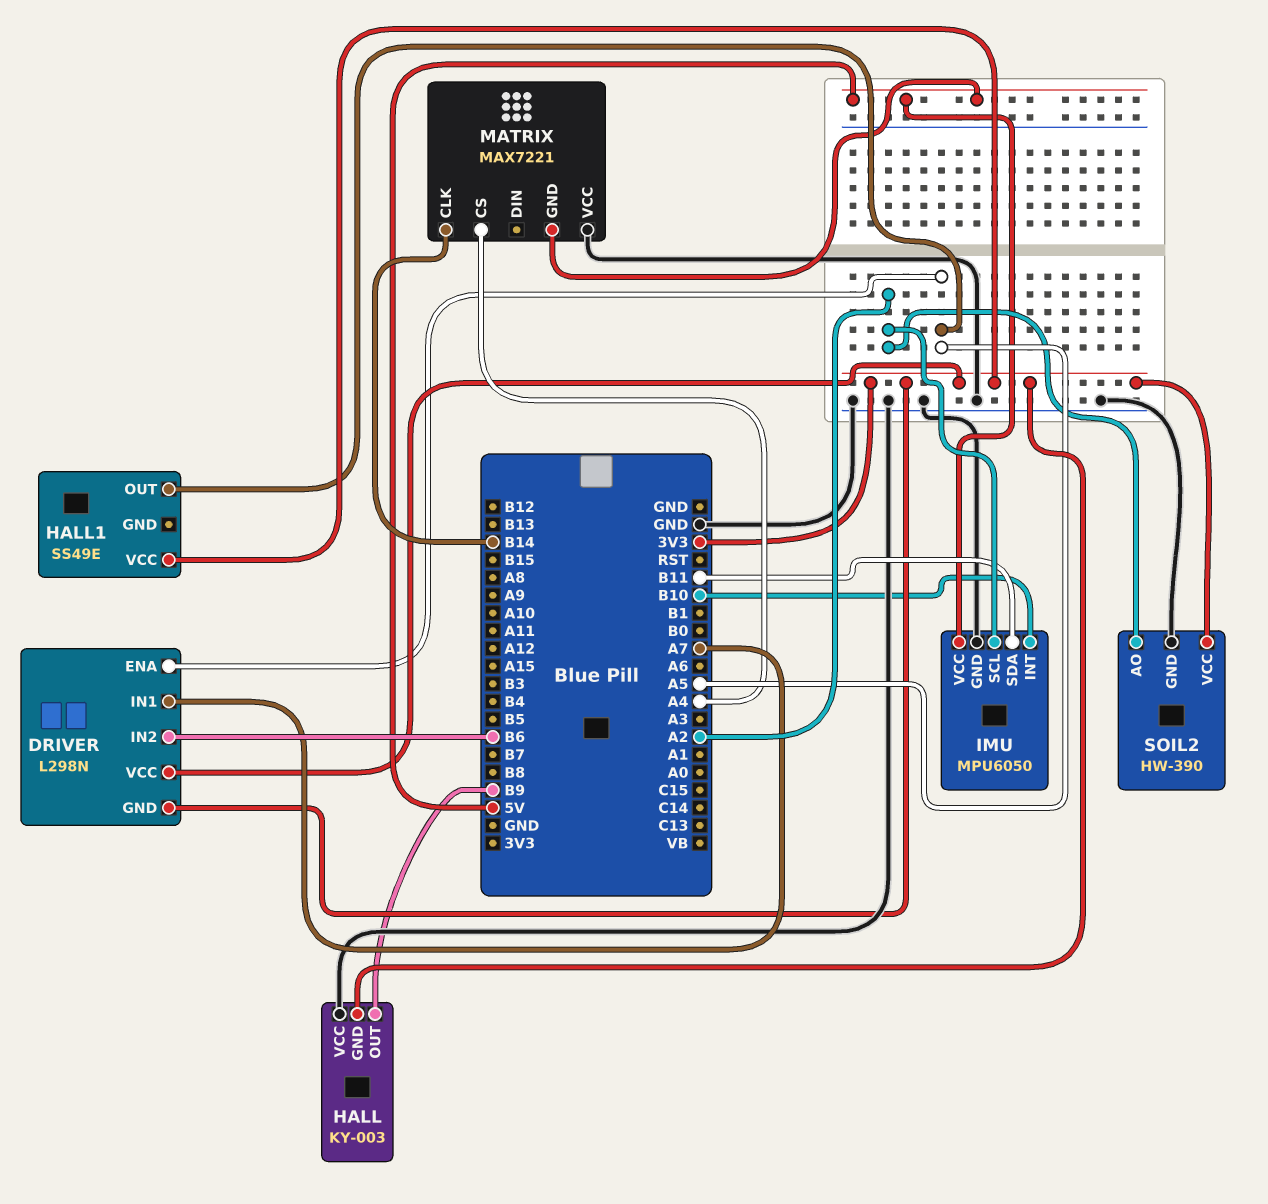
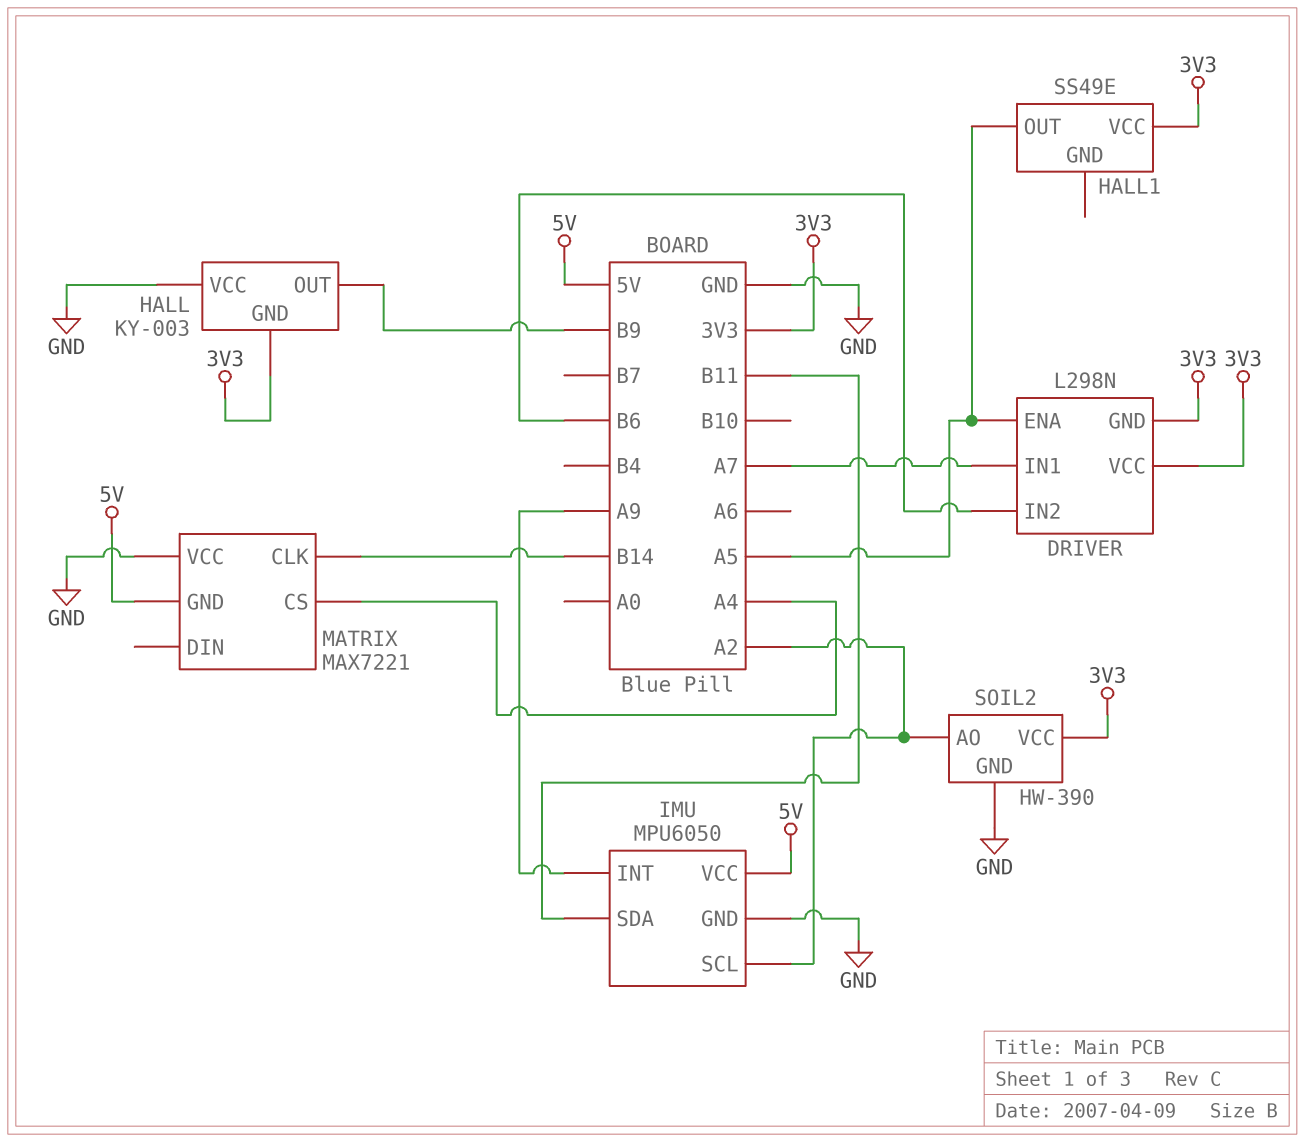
IMU pin INT: B10 -> A9

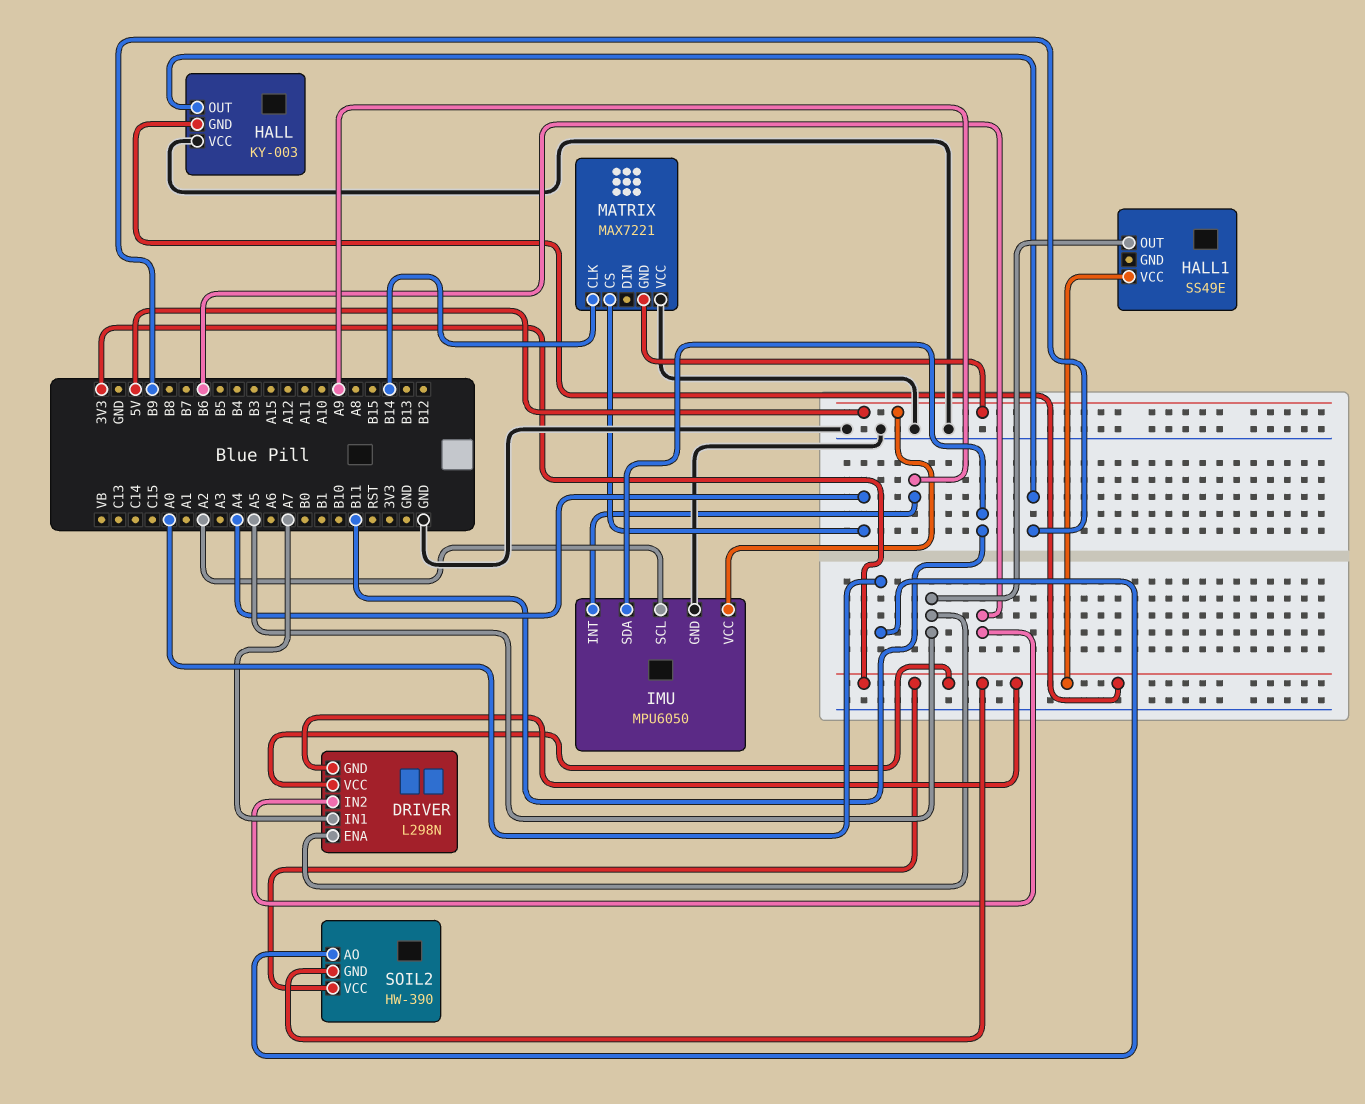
SOIL2 pin AO: A2 -> A0
SOIL2 pin GND: GND -> 3V3

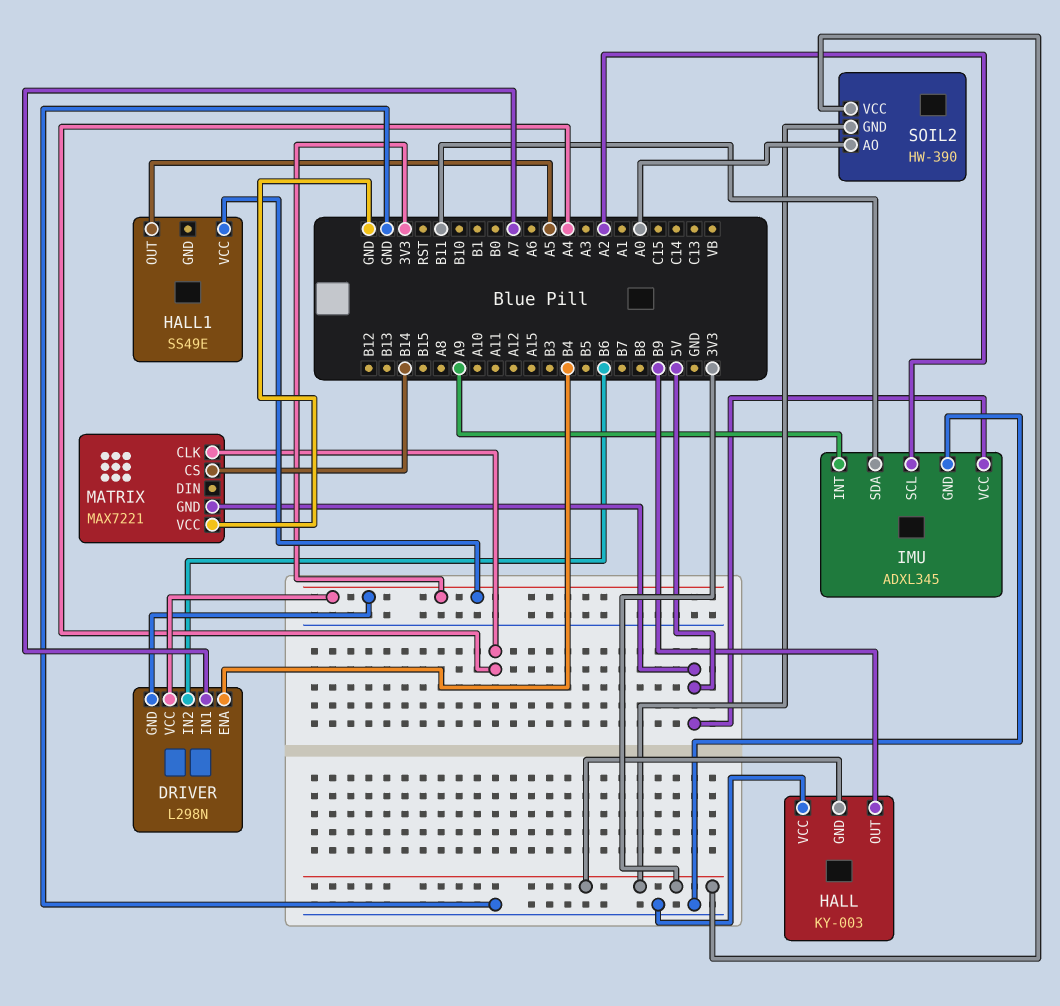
DRIVER pin ENA: A5 -> B4
IMU: MPU6050 -> ADXL345
MATRIX pin CLK: B14 -> A4
MATRIX pin CS: A4 -> B14

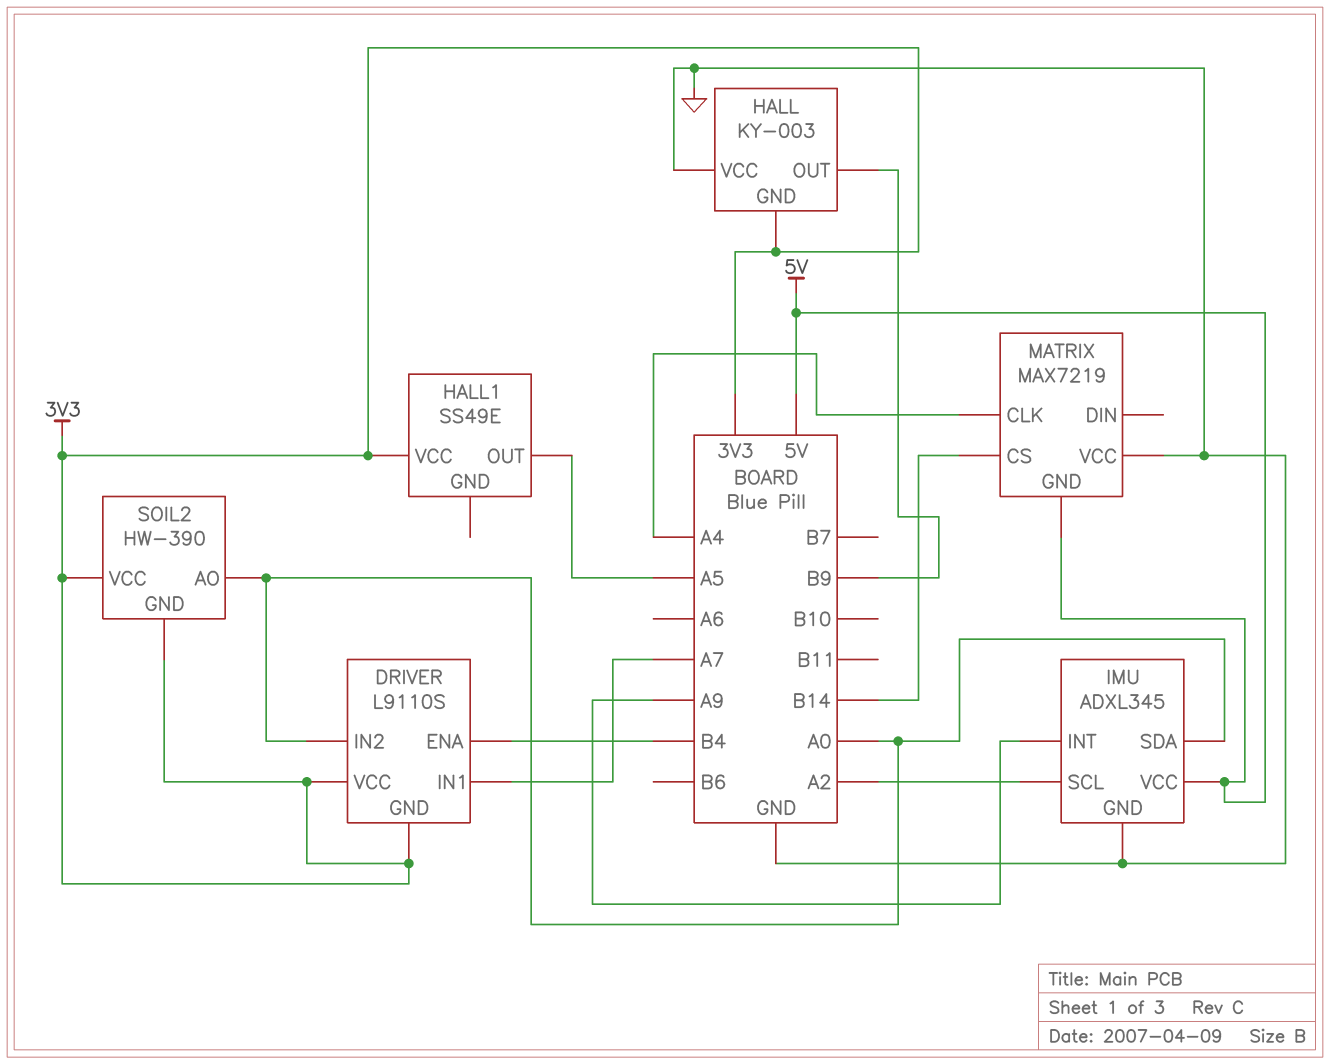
DRIVER: L298N -> L9110S
DRIVER pin IN2: B6 -> A0
IMU pin SDA: B11 -> A0
MATRIX: MAX7221 -> MAX7219

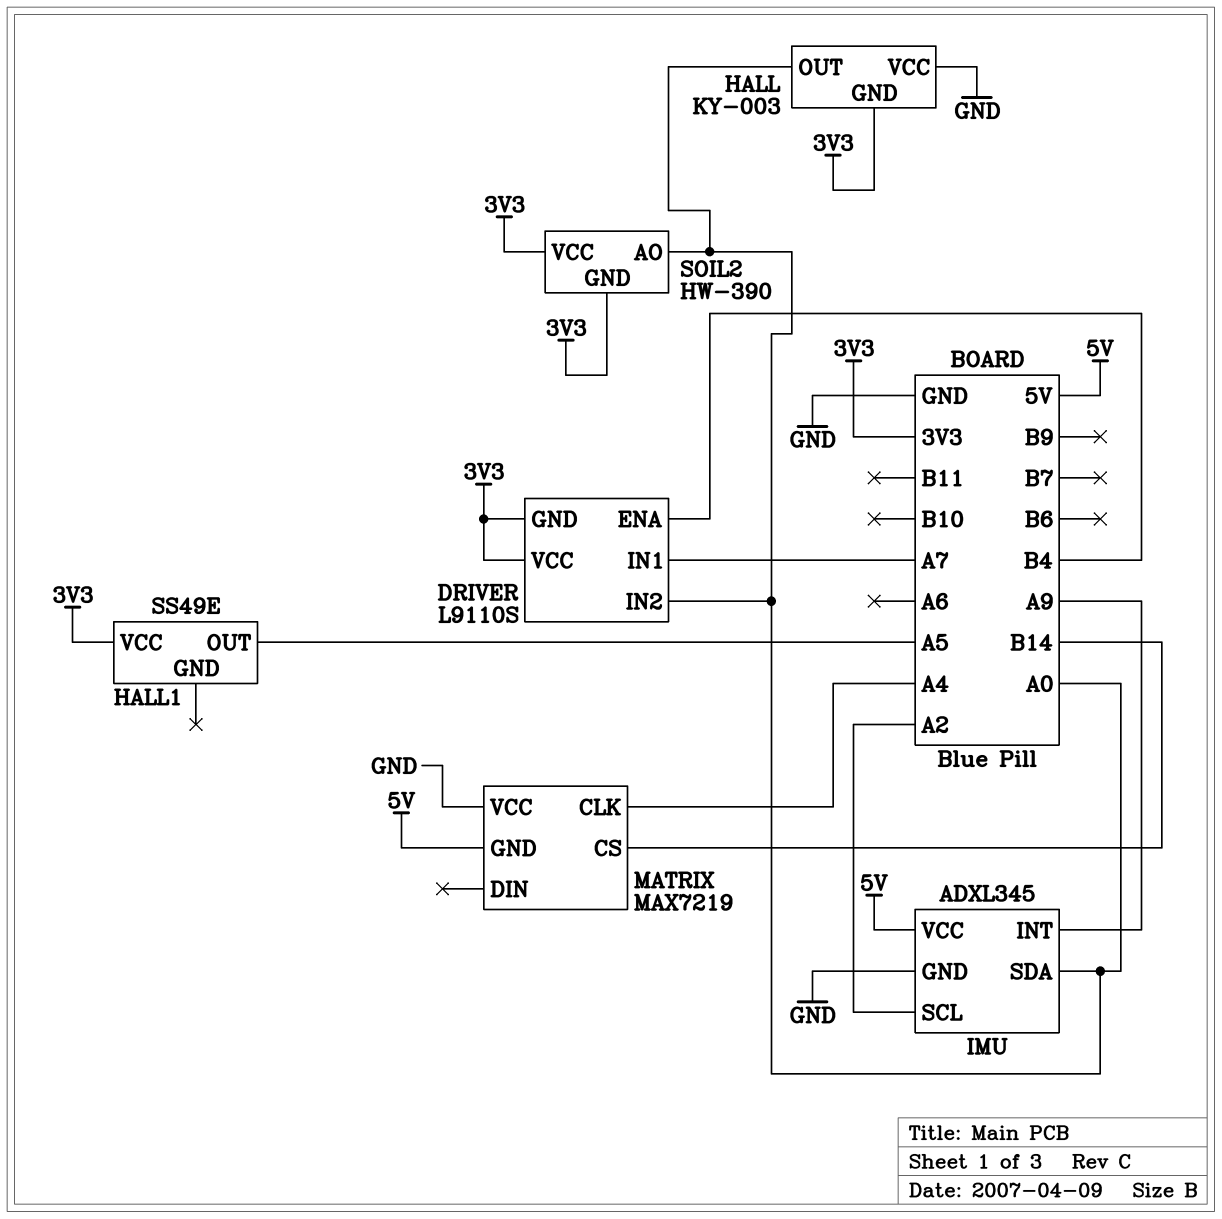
HALL pin OUT: B9 -> A0

